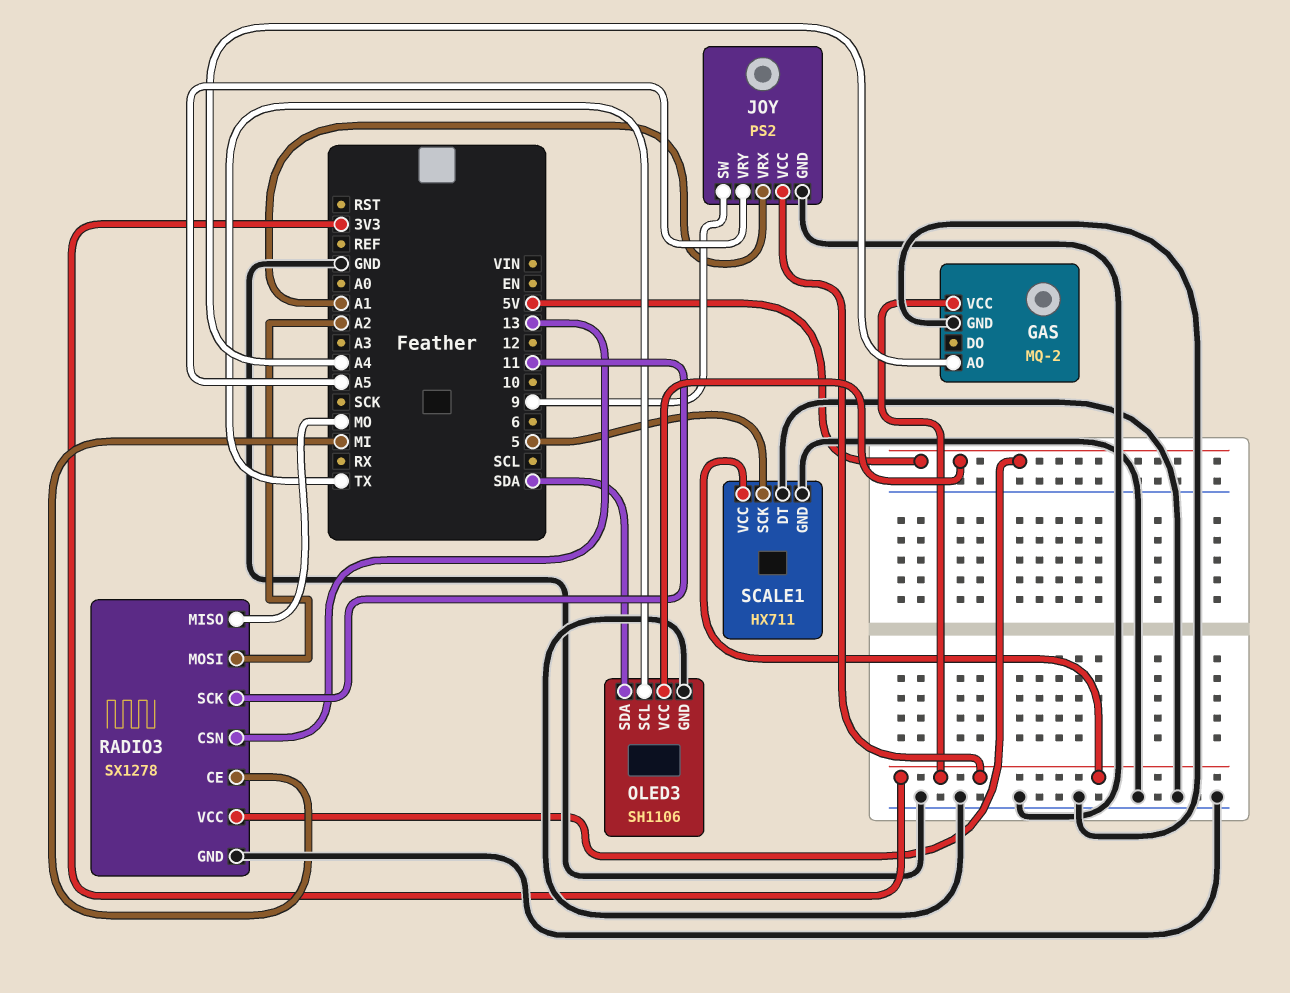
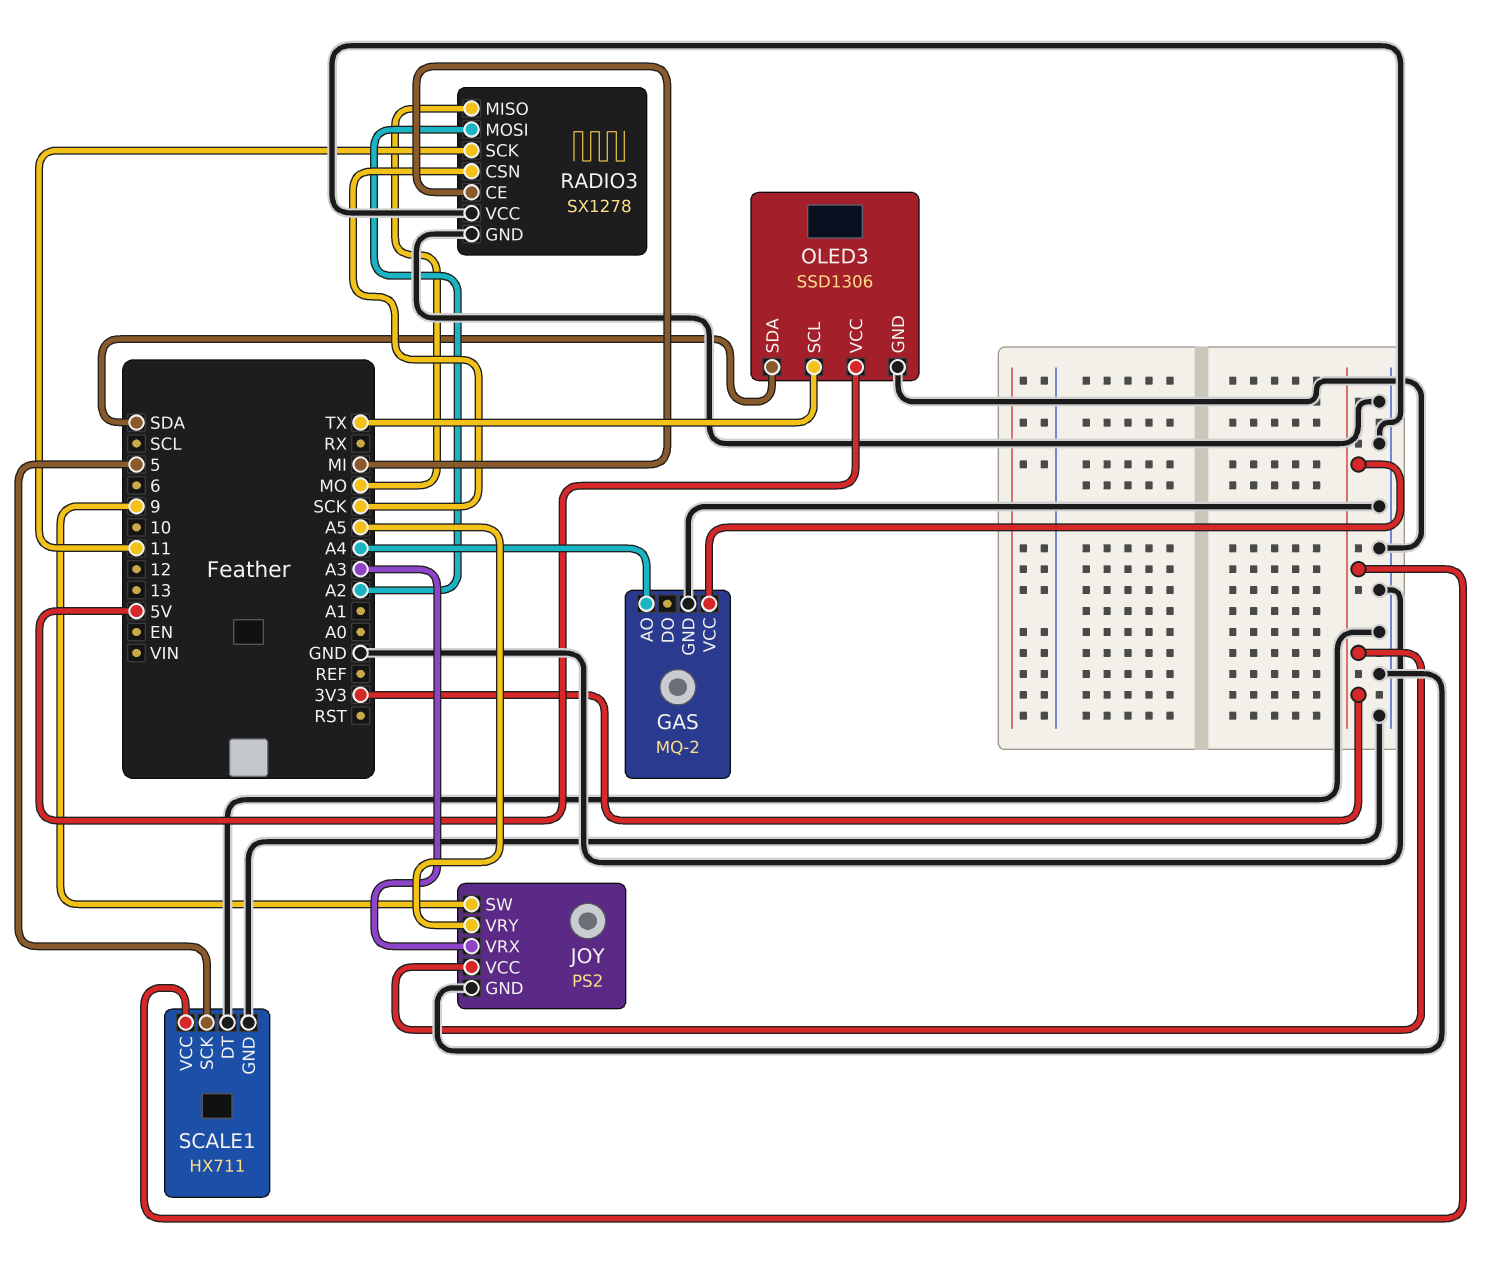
JOY pin VRX: A1 -> A3
OLED3: SH1106 -> SSD1306
RADIO3 pin CSN: 13 -> SCK
RADIO3 pin VCC: 5V -> GND

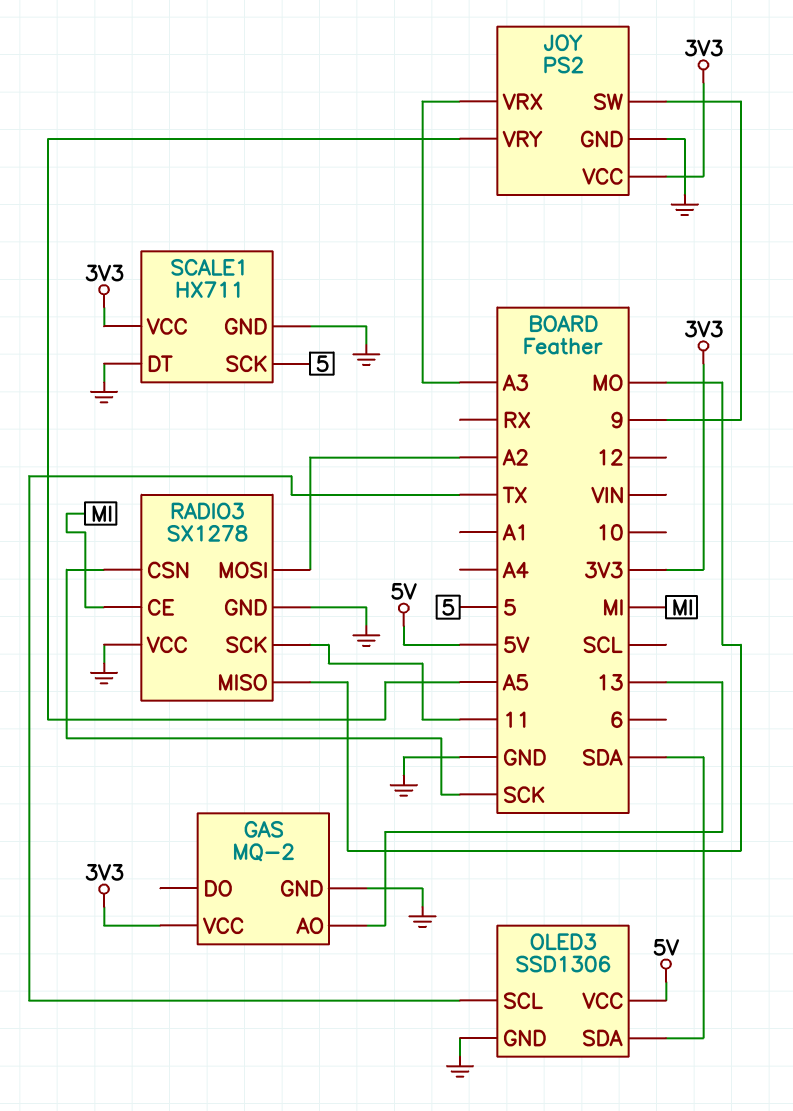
GAS pin AO: A4 -> 13

